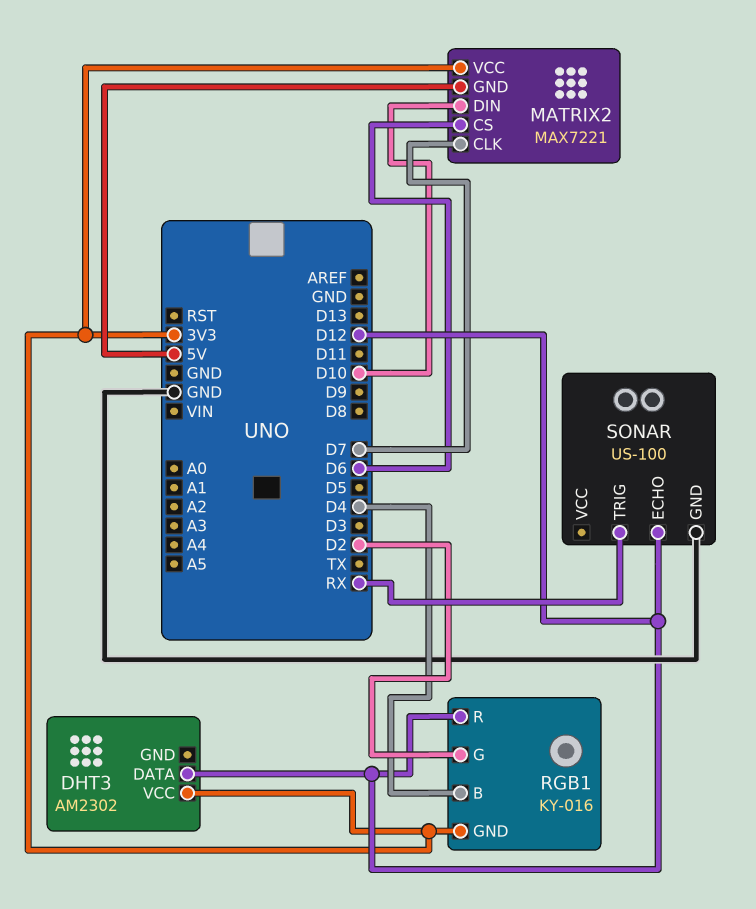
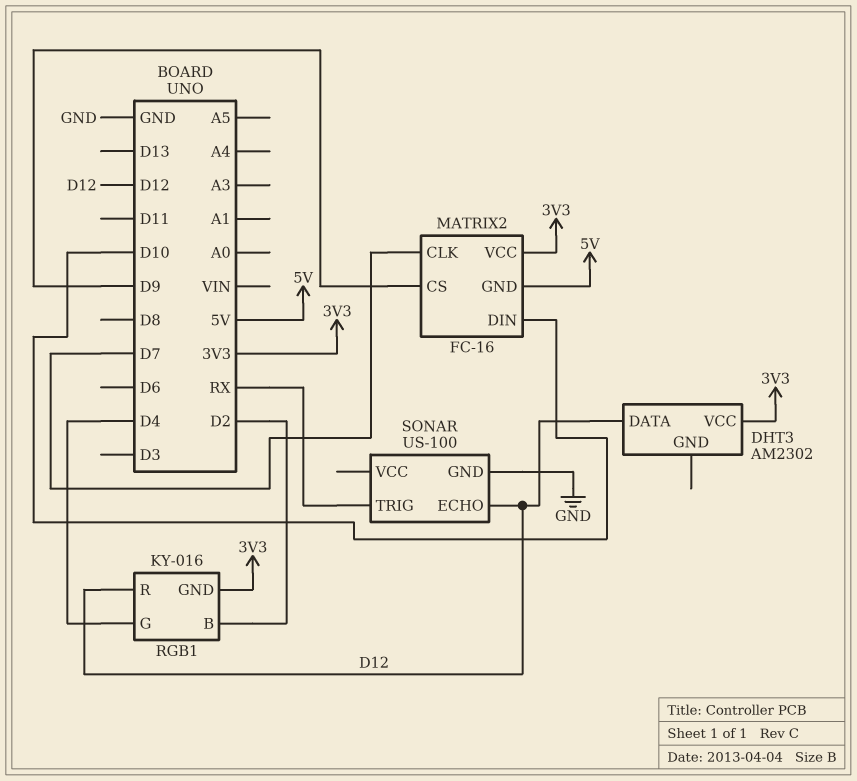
MATRIX2: MAX7221 -> FC-16
MATRIX2 pin CS: D6 -> D9
RGB1 pin B: D4 -> D2
RGB1 pin G: D2 -> D4

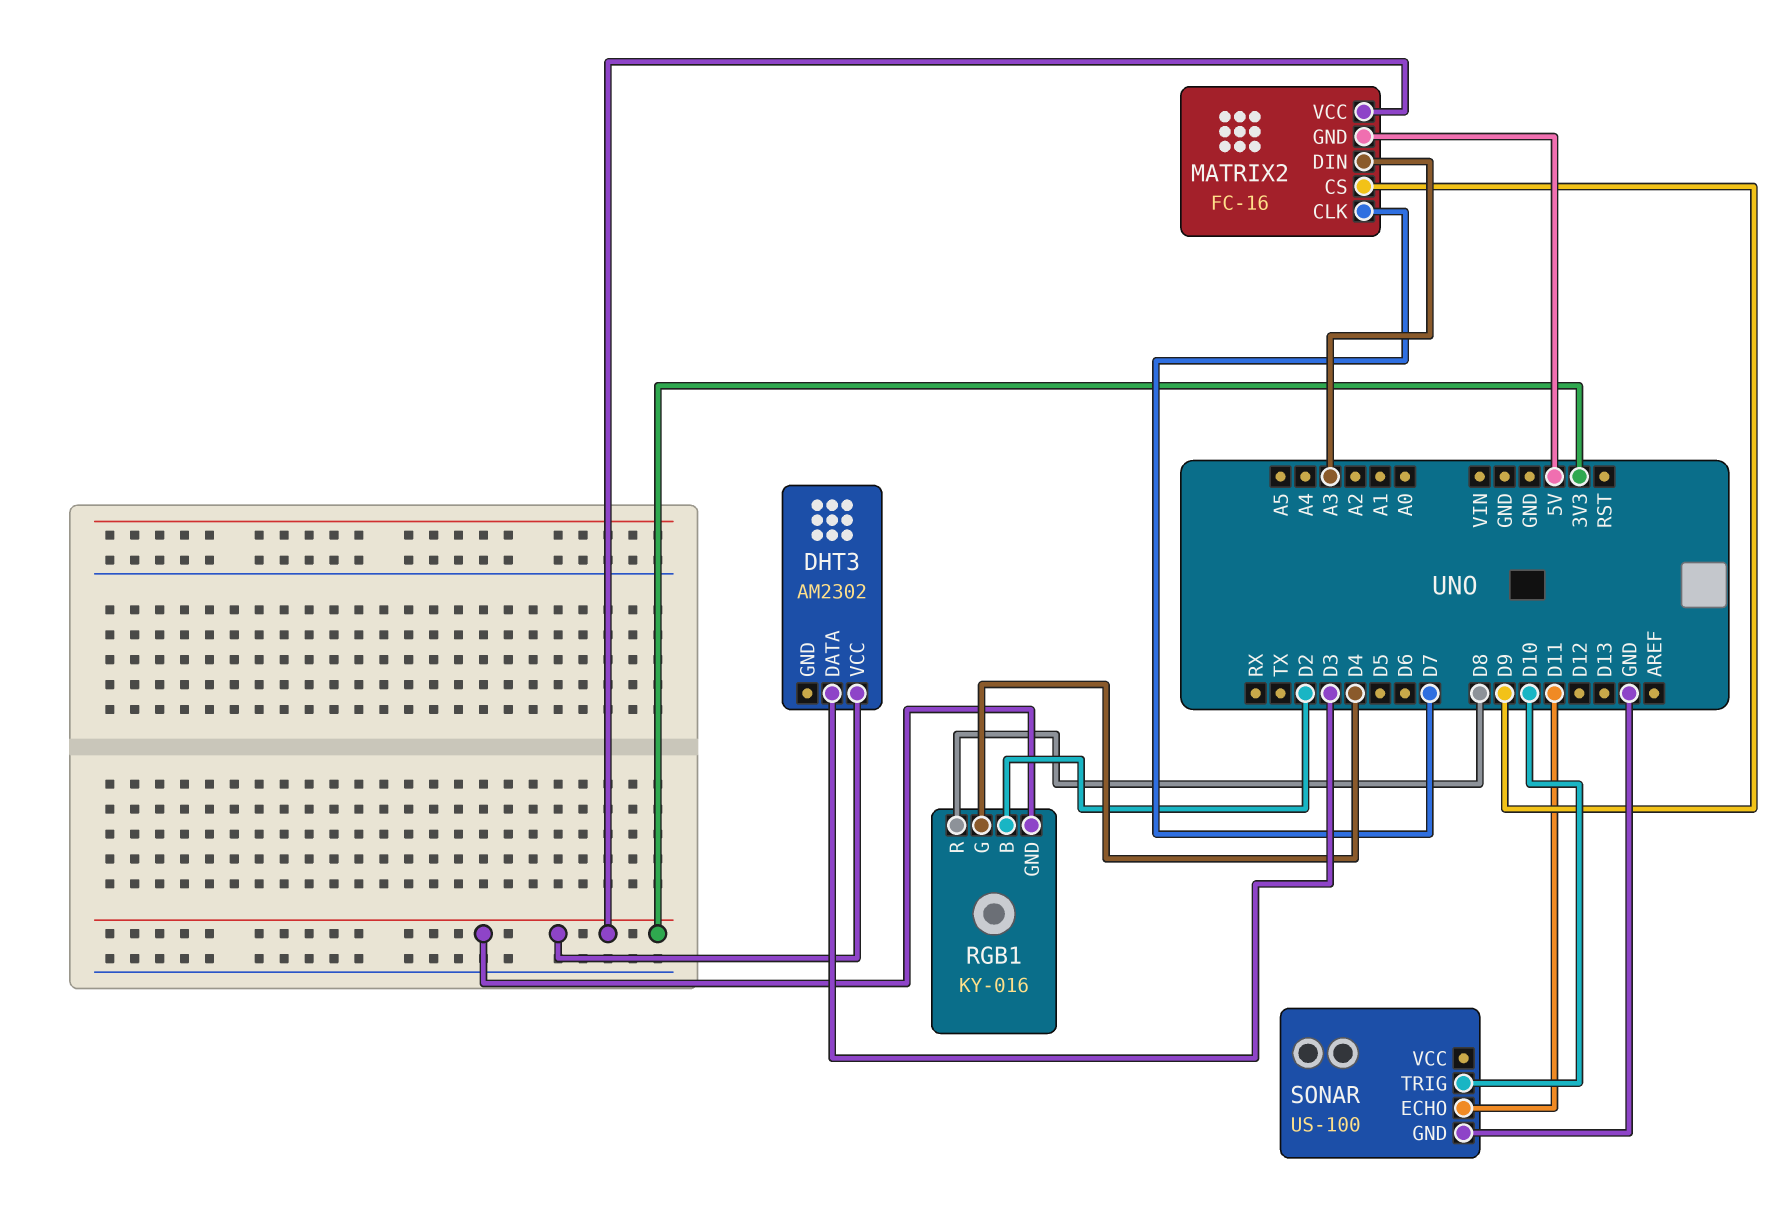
DHT3 pin DATA: D12 -> D3
MATRIX2 pin DIN: D10 -> A3
RGB1 pin R: D12 -> D8
SONAR pin ECHO: D12 -> D11
SONAR pin TRIG: RX -> D10

